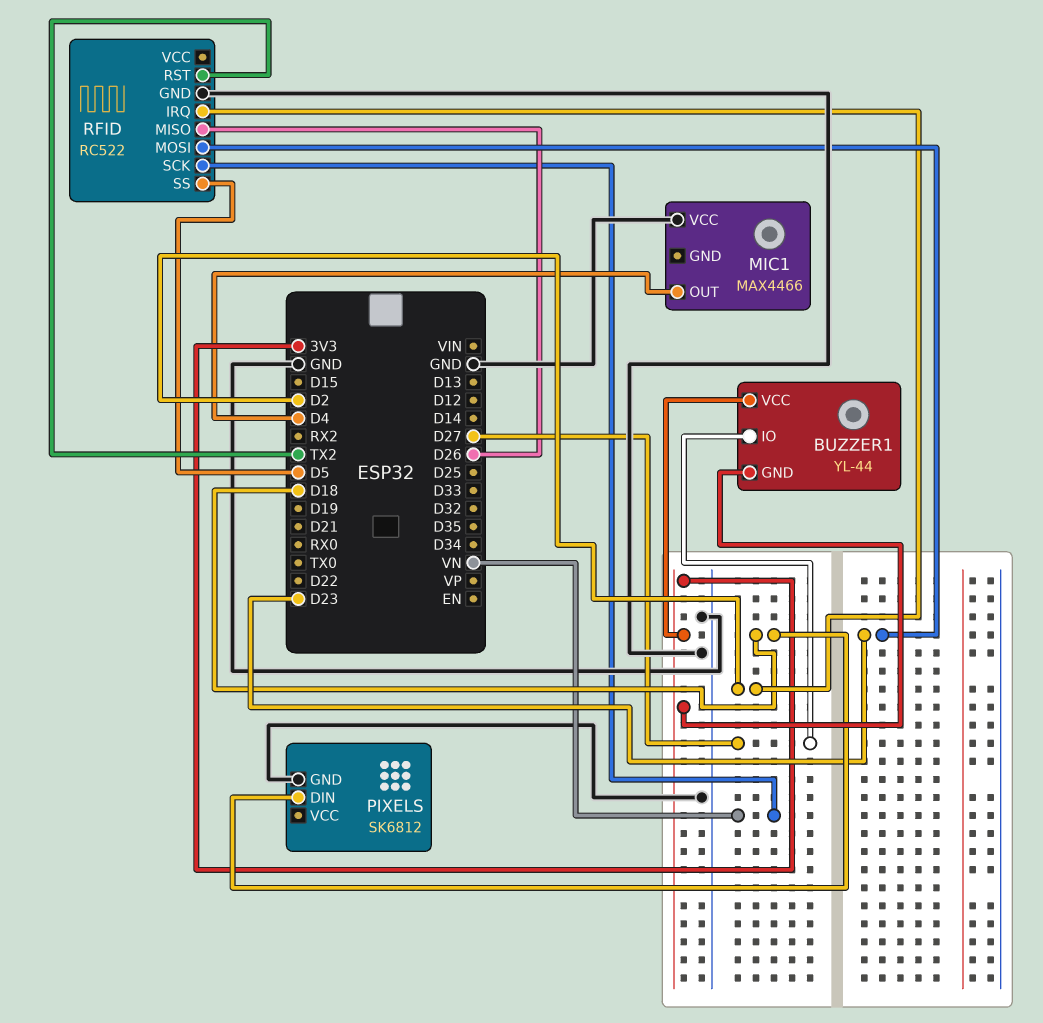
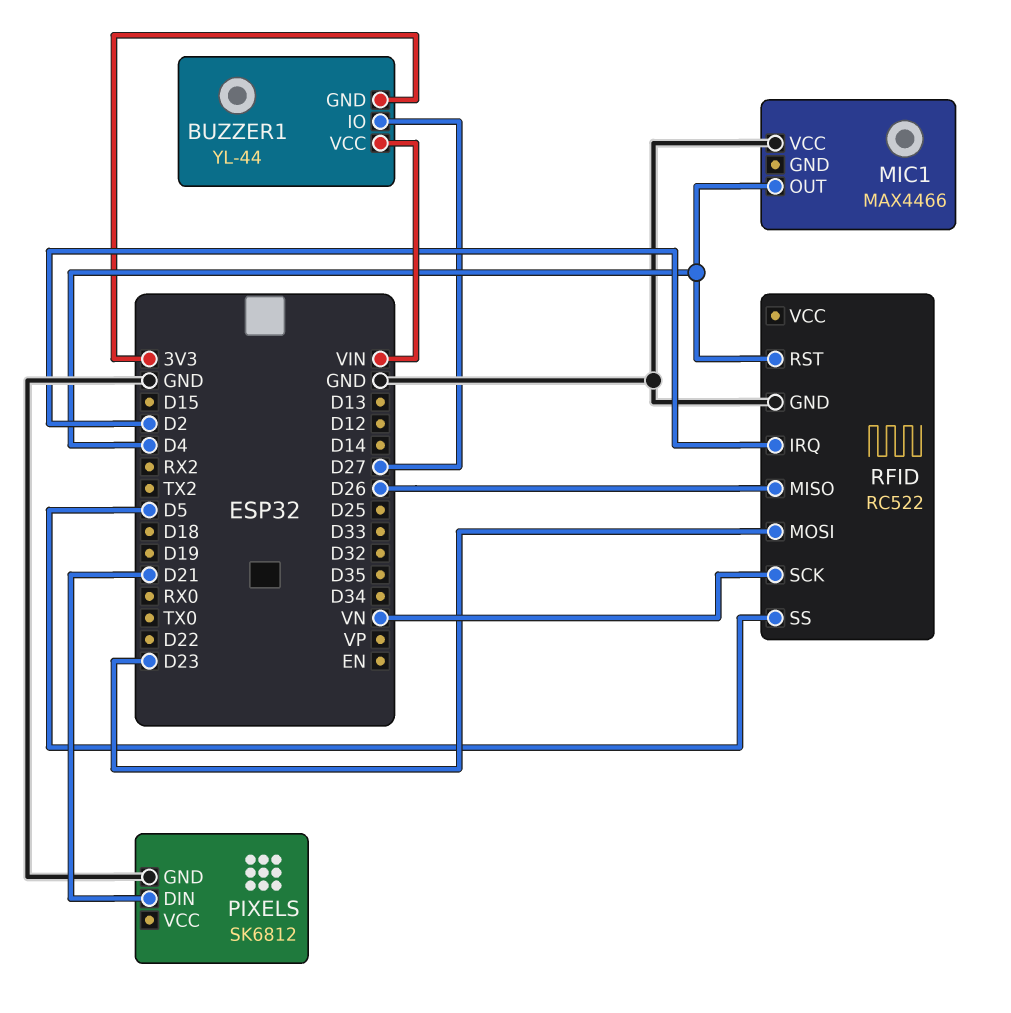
BUZZER1 pin VCC: 3V3 -> VIN
PIXELS pin DIN: D18 -> D21
RFID pin RST: TX2 -> D4

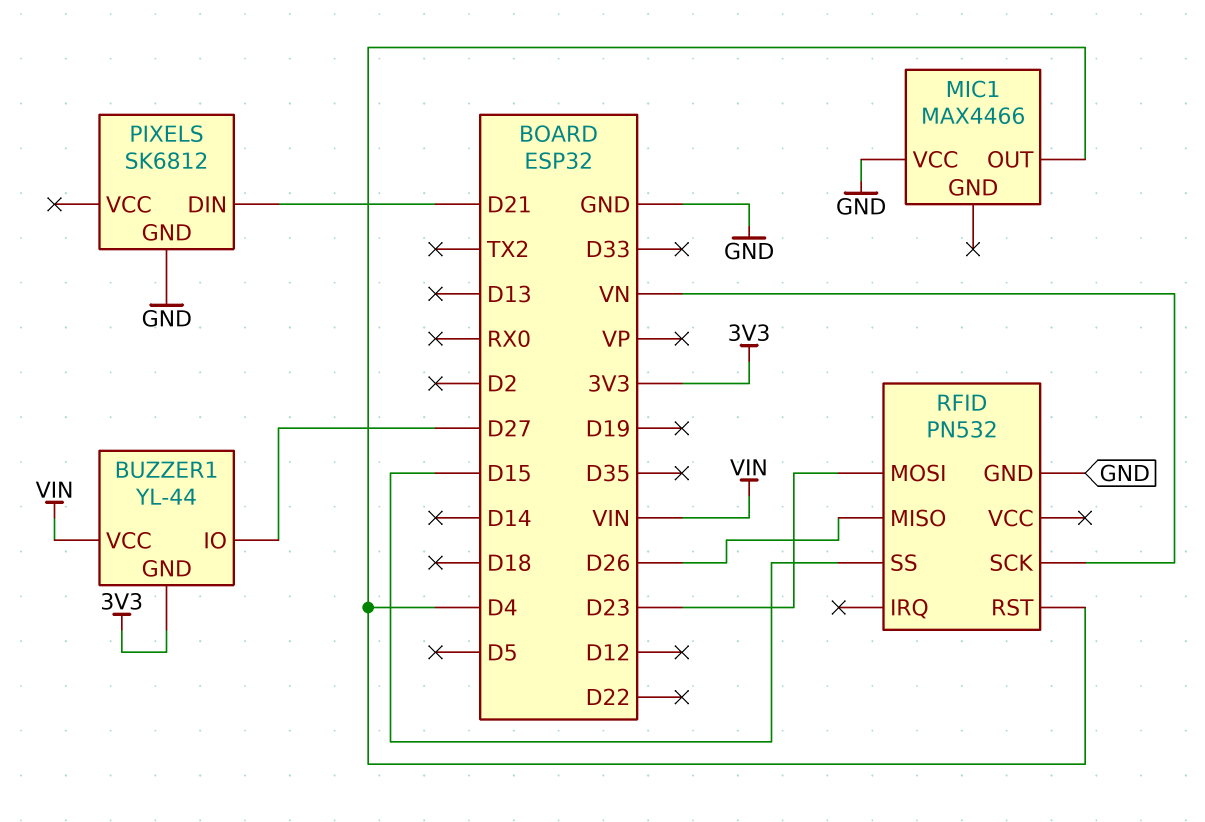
RFID: RC522 -> PN532
RFID pin IRQ: D2 -> none
RFID pin SS: D5 -> D15

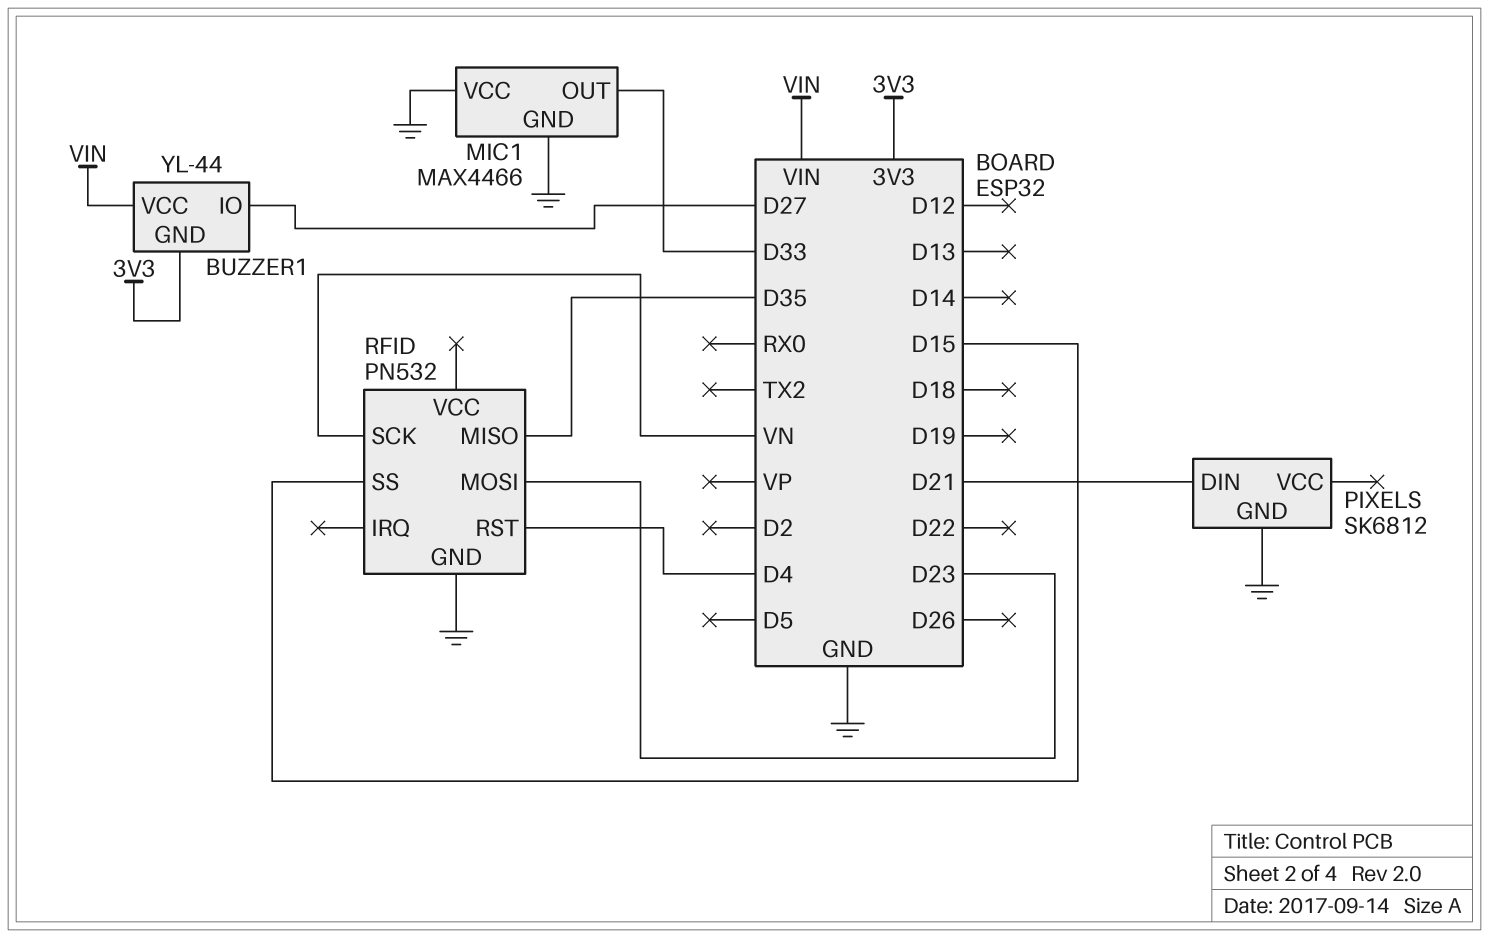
MIC1 pin GND: none -> GND
MIC1 pin OUT: D4 -> D33
RFID pin MISO: D26 -> D35

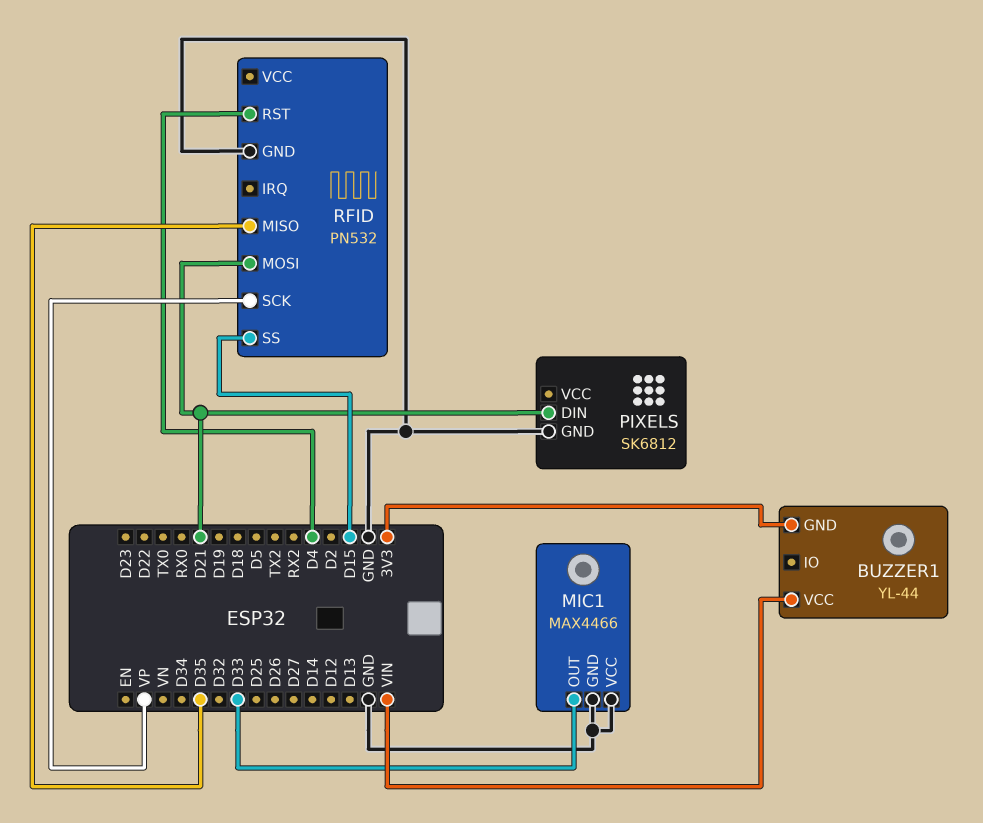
BUZZER1 pin IO: D27 -> none
RFID pin MOSI: D23 -> D21
RFID pin SCK: VN -> VP

